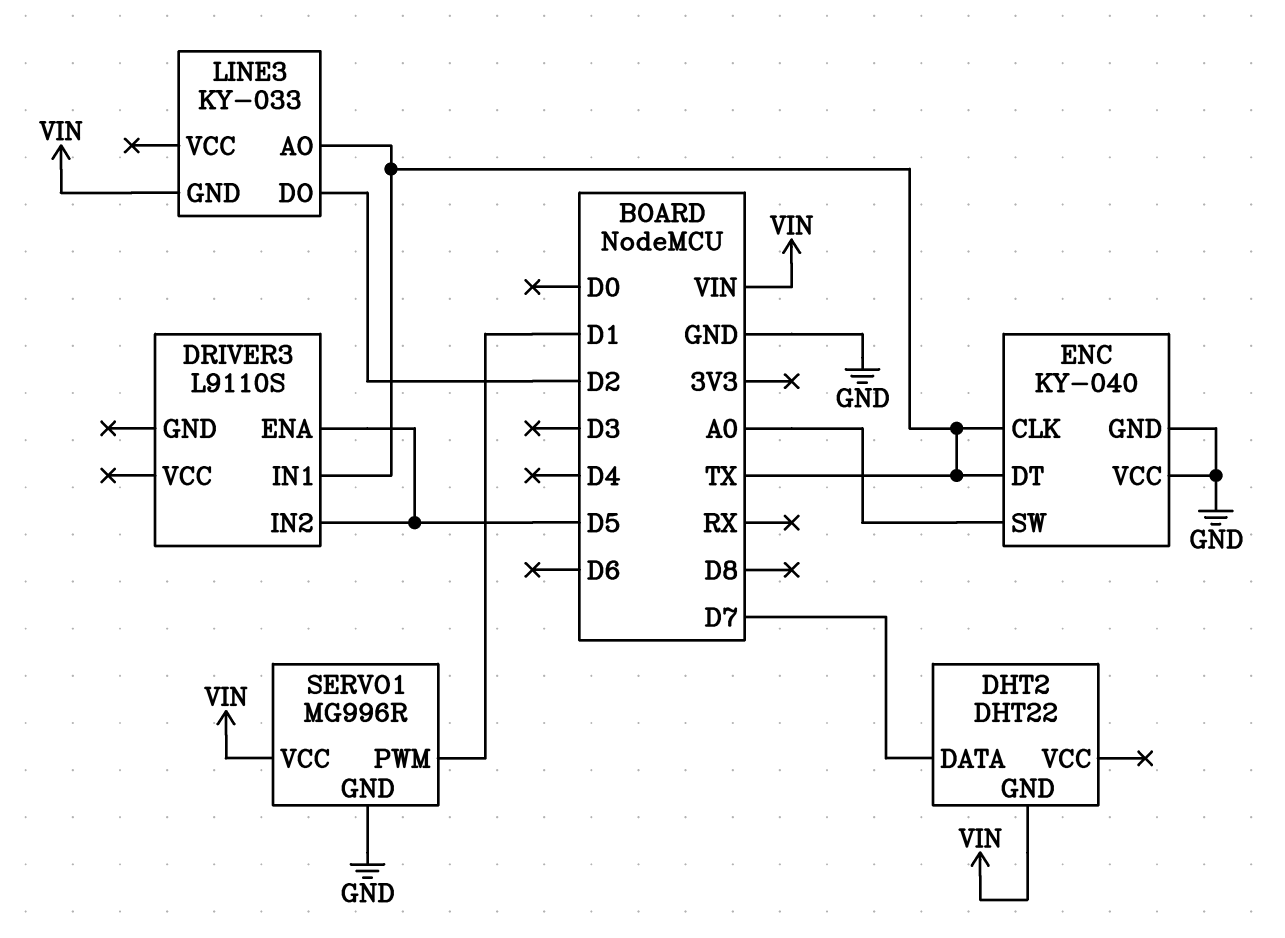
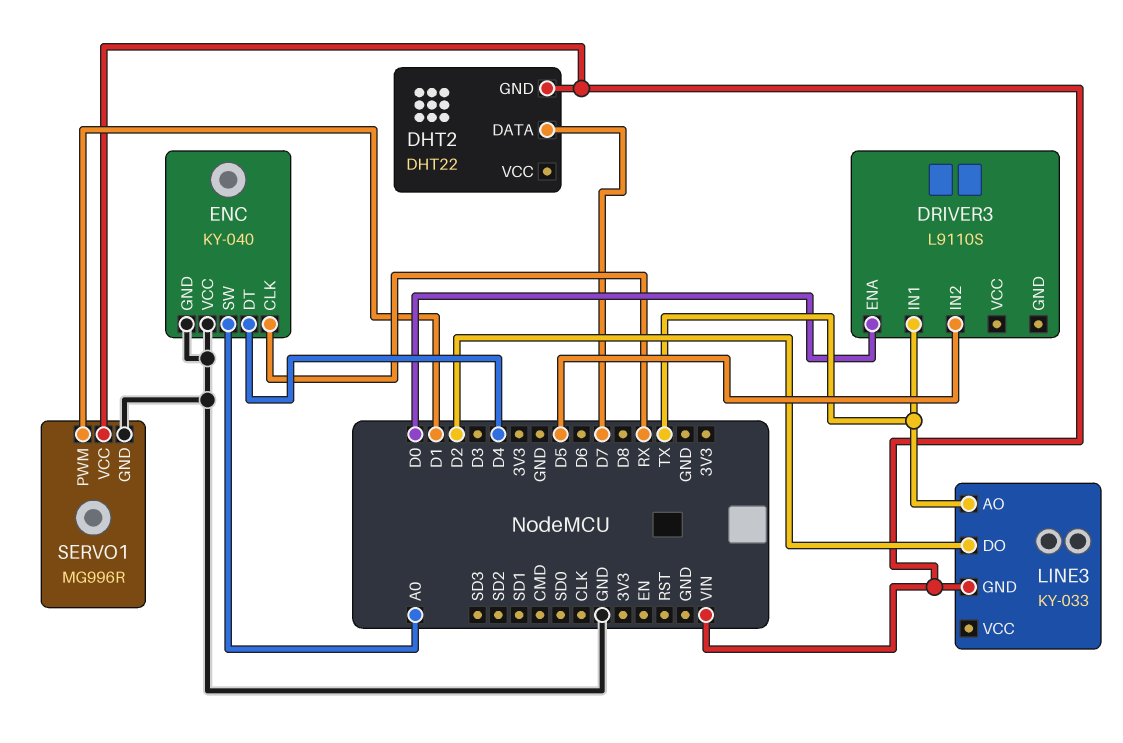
DRIVER3 pin ENA: D5 -> D0
ENC pin CLK: TX -> RX
ENC pin DT: TX -> D4

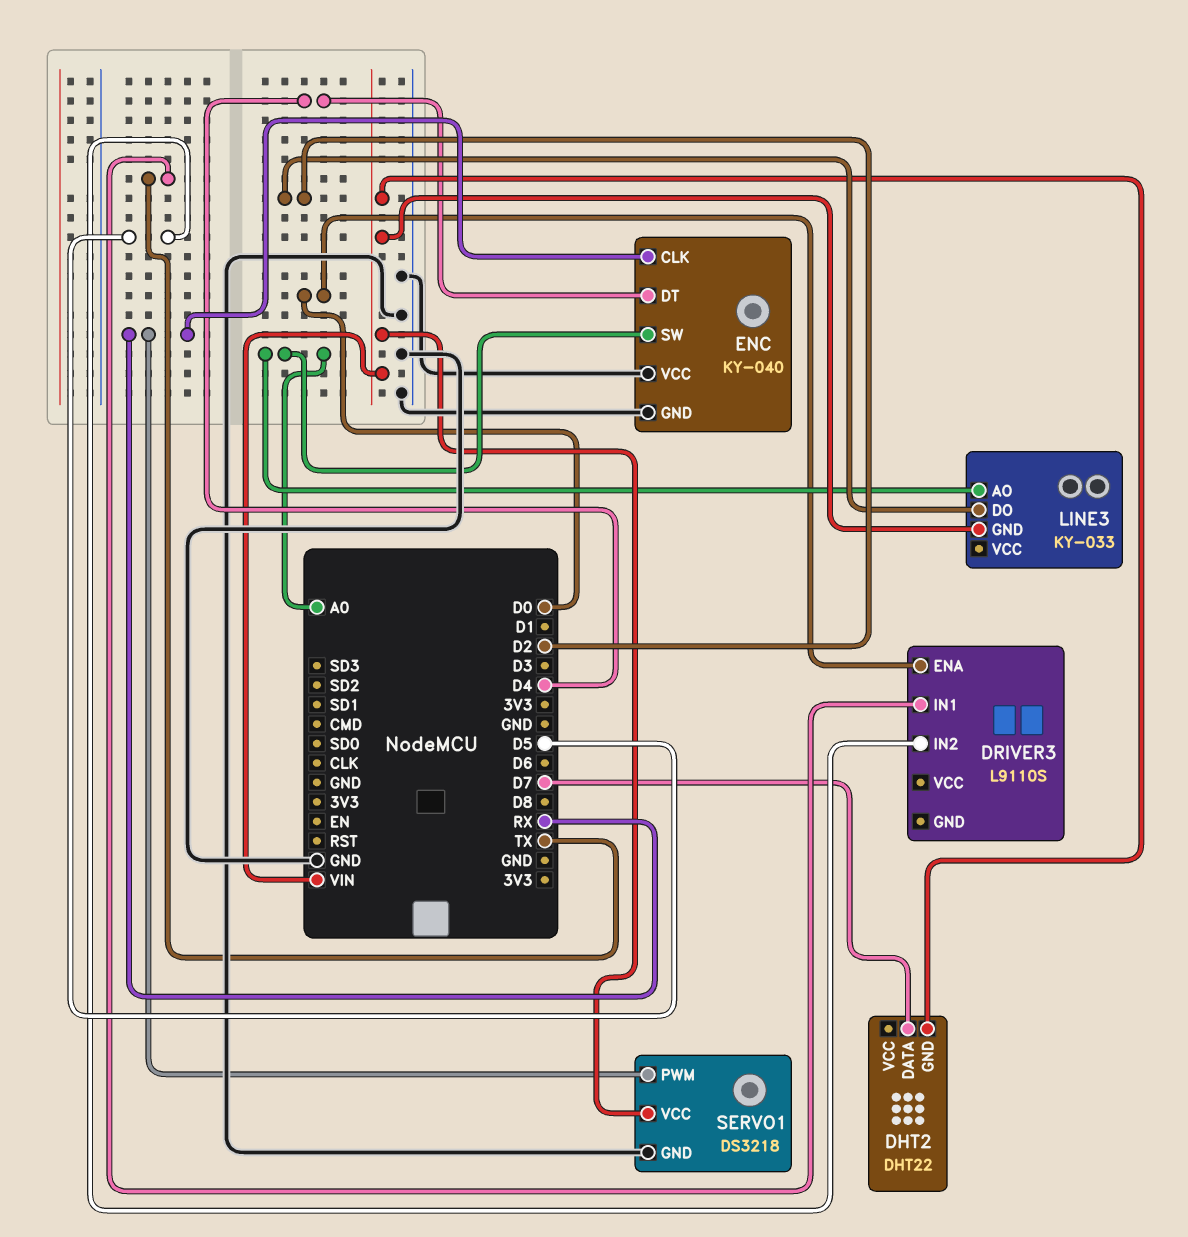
LINE3 pin AO: TX -> A0
SERVO1: MG996R -> DS3218
SERVO1 pin PWM: D1 -> RX

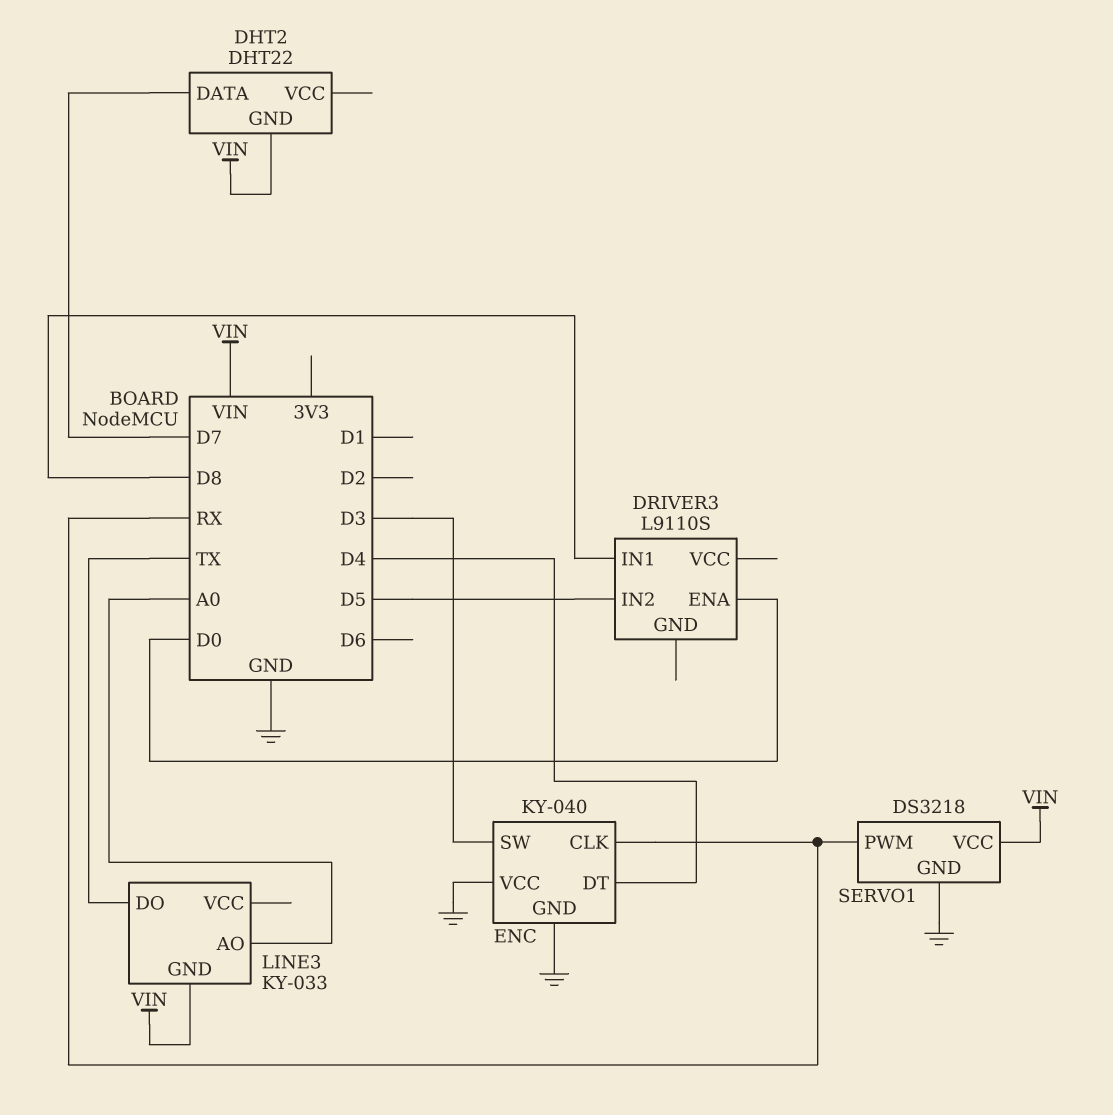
DRIVER3 pin IN1: TX -> D8
ENC pin SW: A0 -> D3
LINE3 pin DO: D2 -> TX

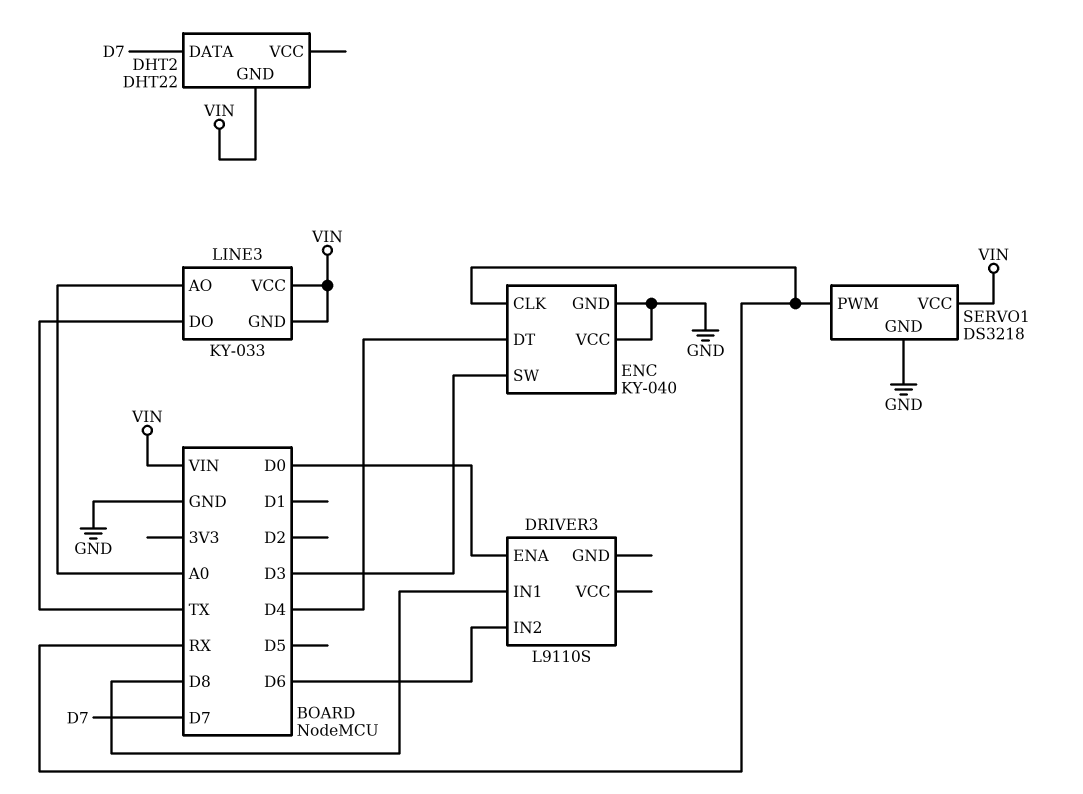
DRIVER3 pin IN2: D5 -> D6
LINE3 pin VCC: none -> VIN

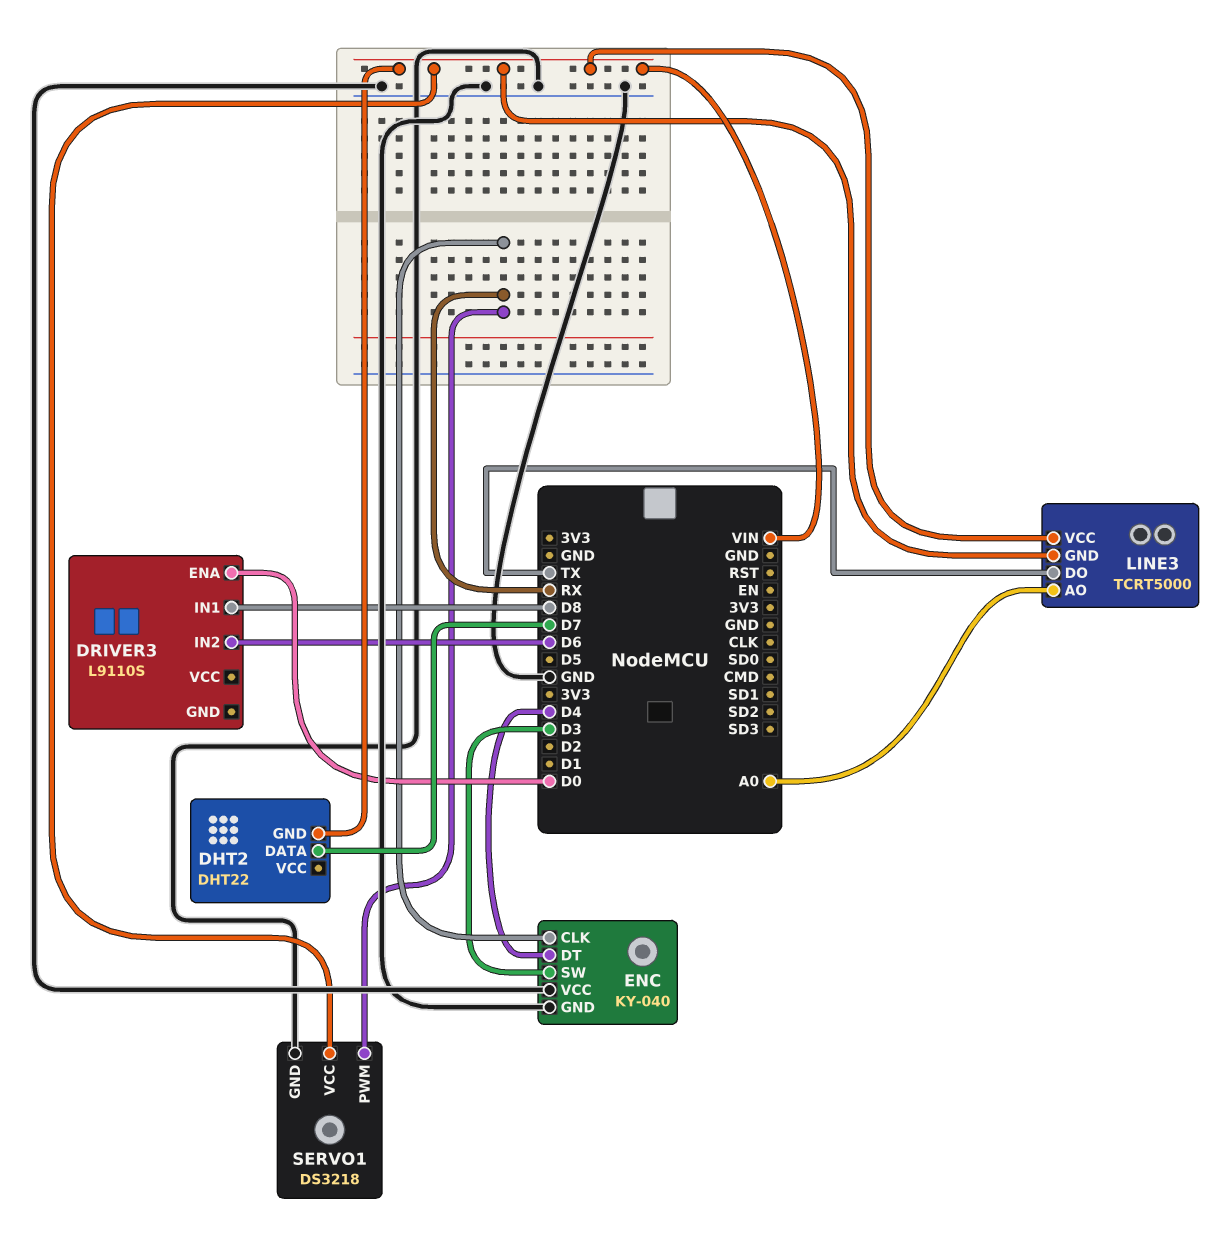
LINE3: KY-033 -> TCRT5000

